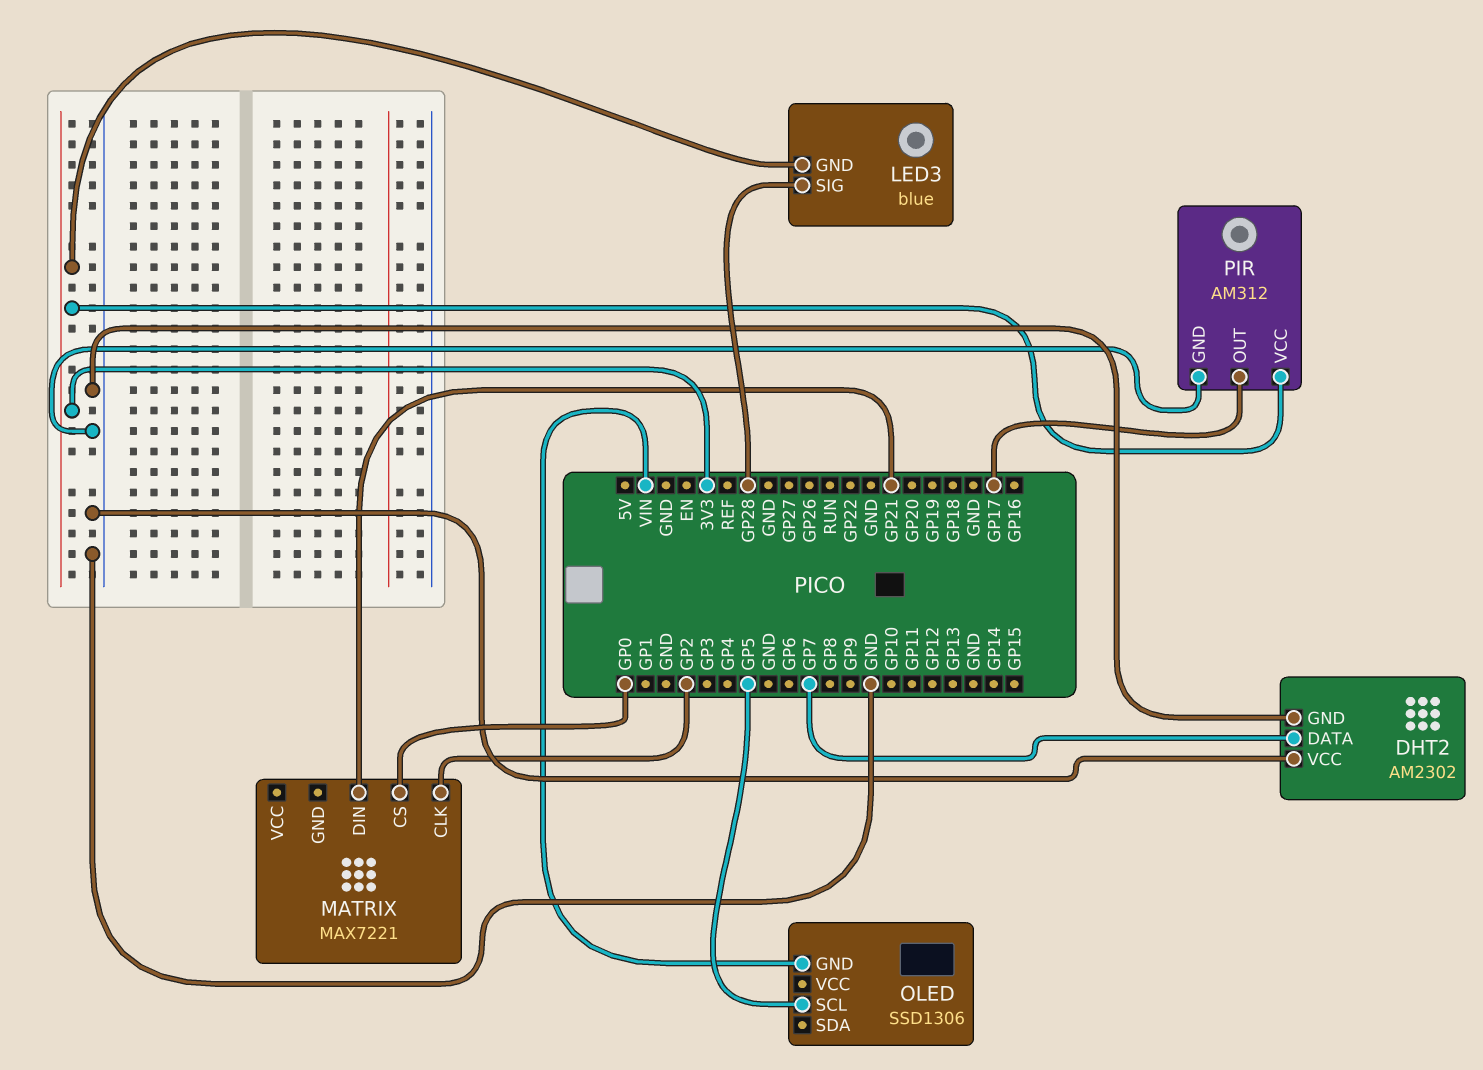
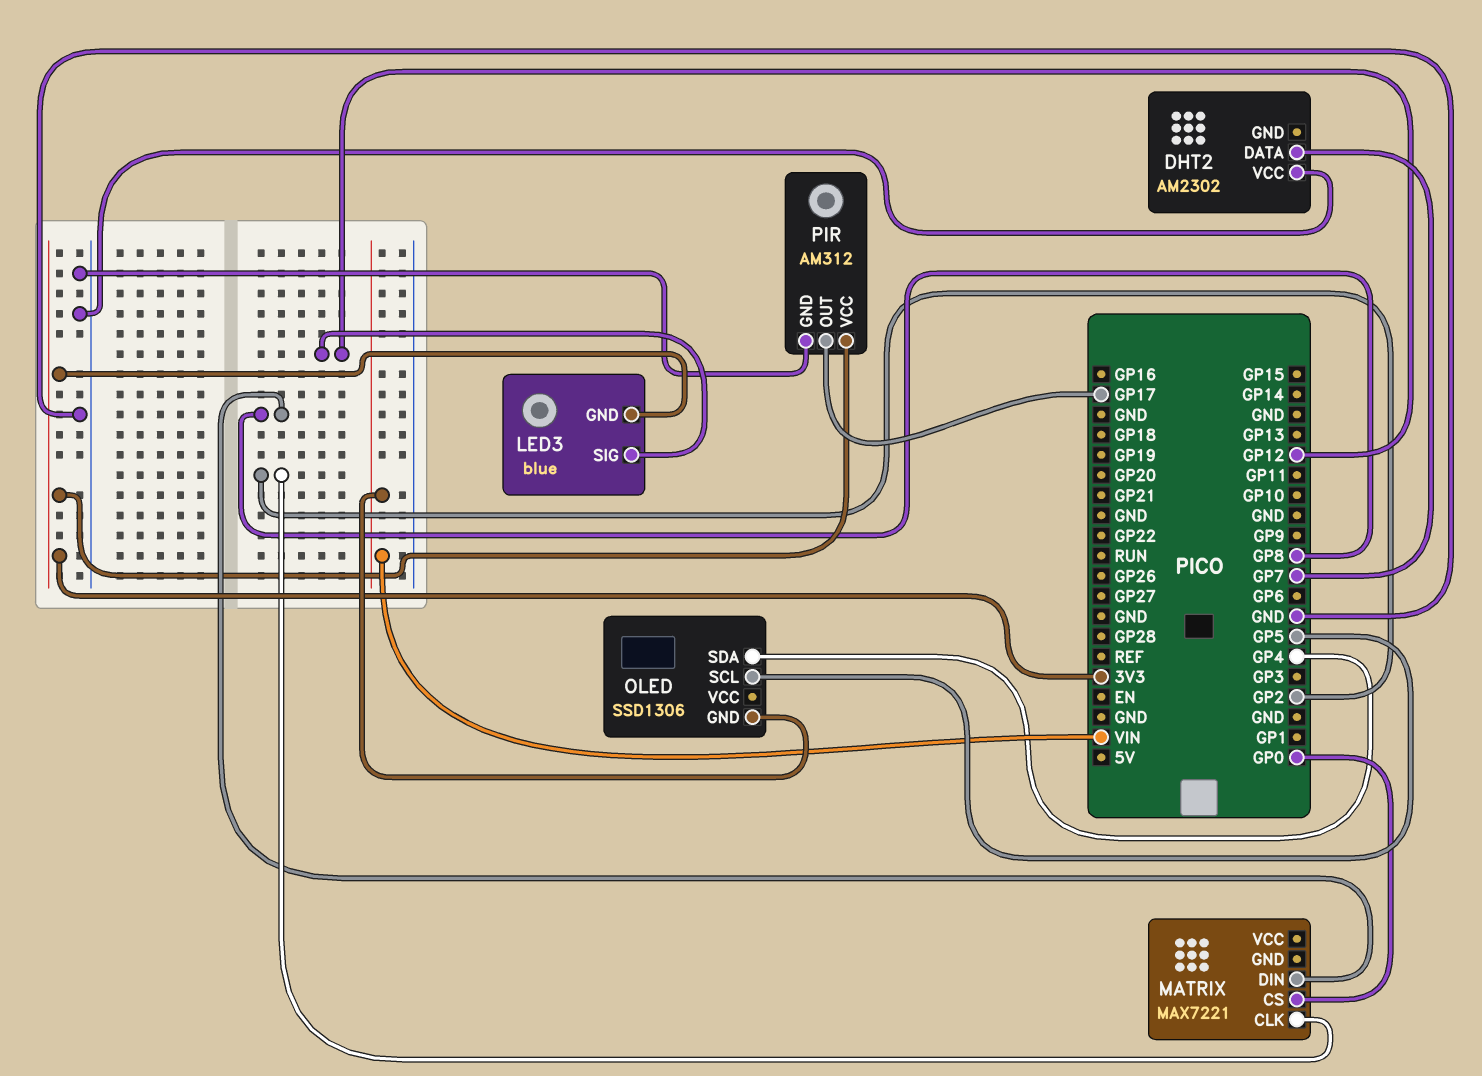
DHT2 pin GND: GND -> none
LED3 pin SIG: GP28 -> GP12
MATRIX pin DIN: GP21 -> GP8
OLED pin SDA: none -> GP4

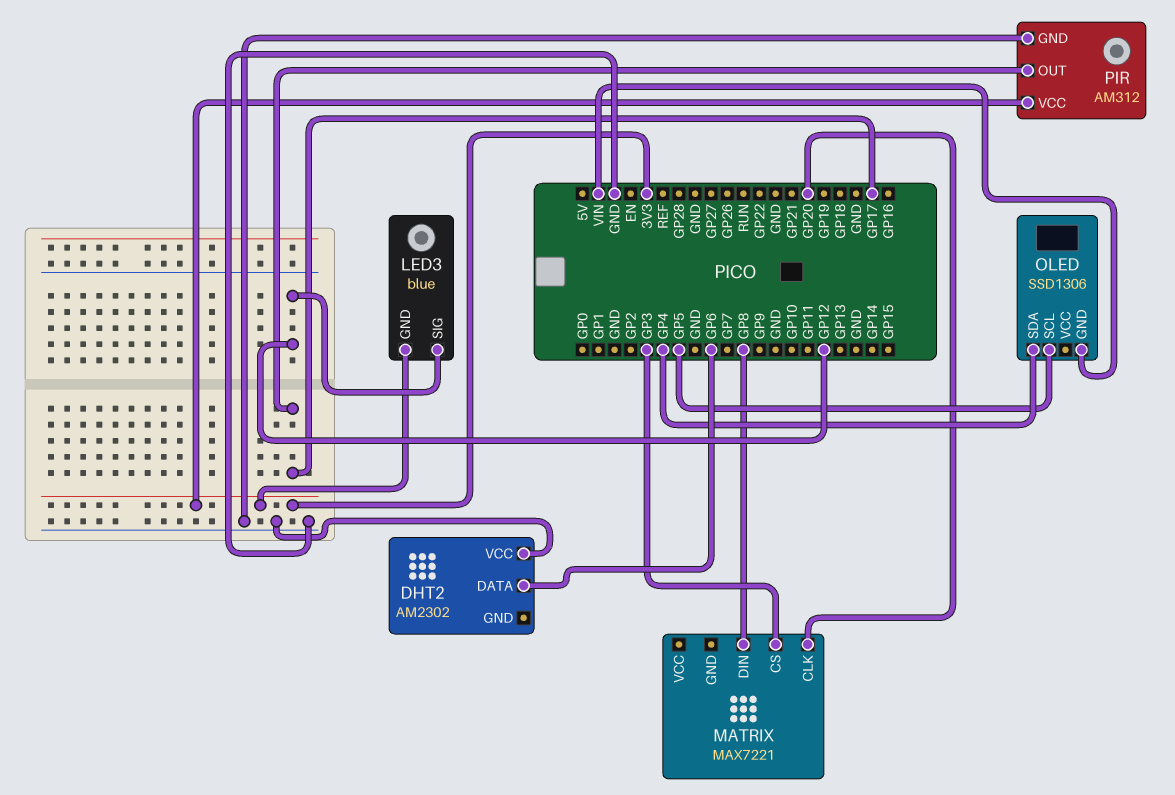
DHT2 pin DATA: GP7 -> GP6
MATRIX pin CLK: GP2 -> GP20
MATRIX pin CS: GP0 -> GP3

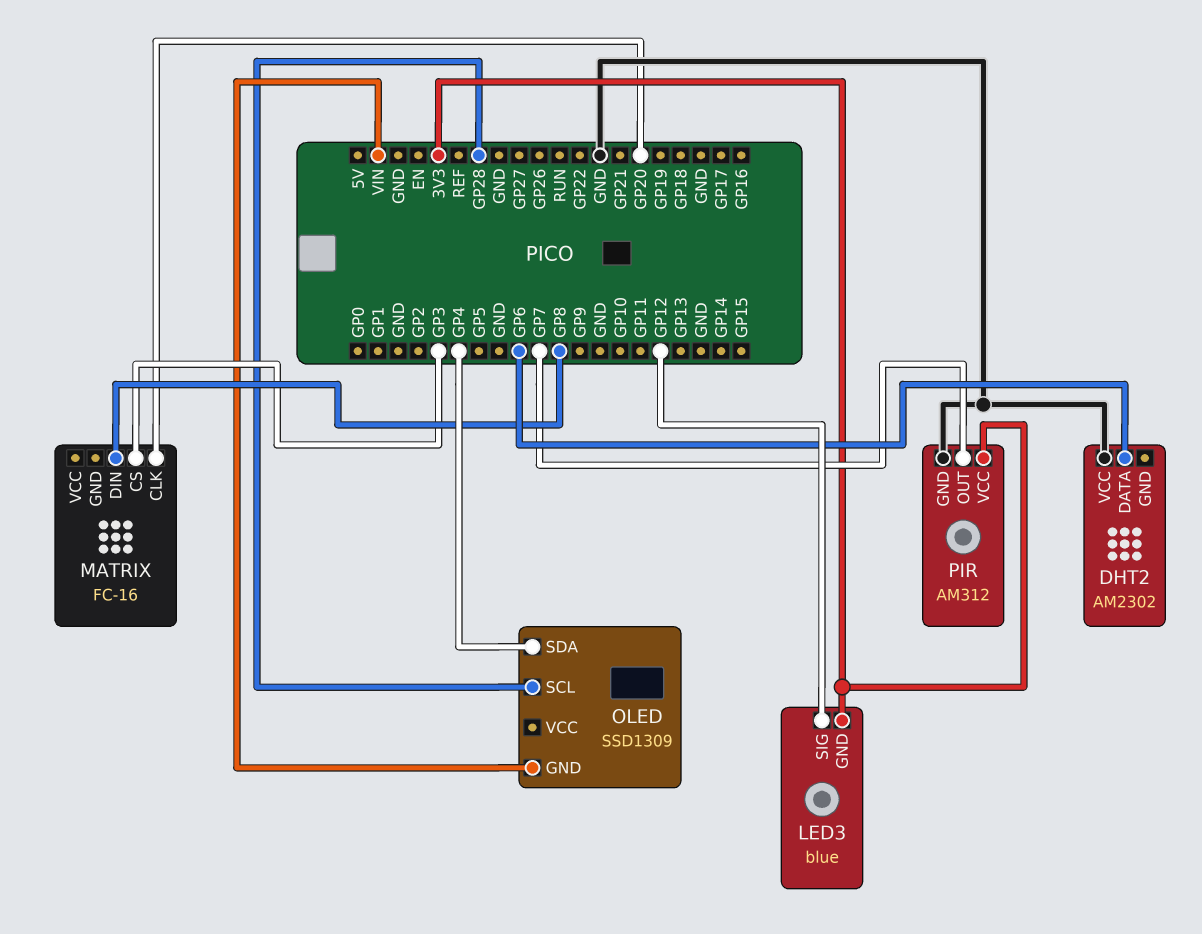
MATRIX: MAX7221 -> FC-16
OLED: SSD1306 -> SSD1309
OLED pin SCL: GP5 -> GP28
PIR pin OUT: GP17 -> GP7

